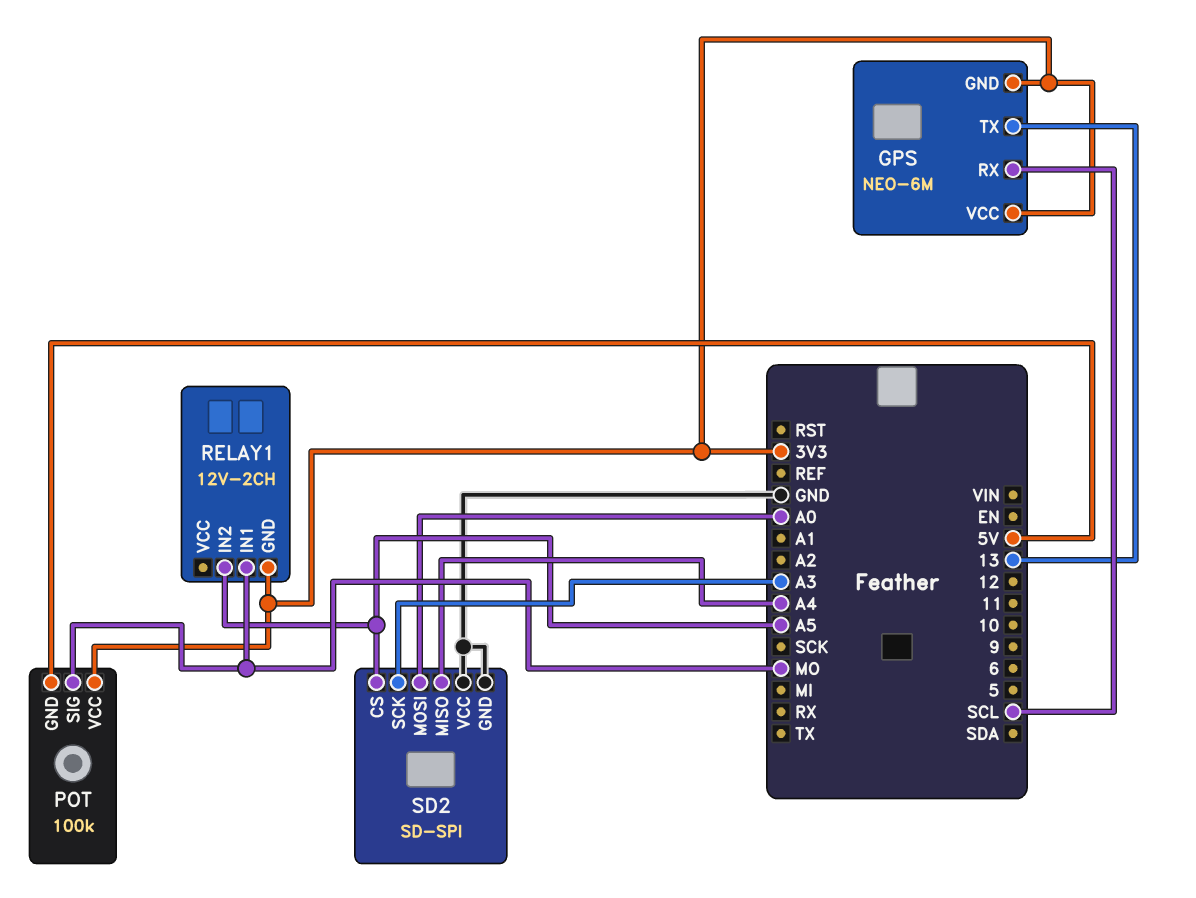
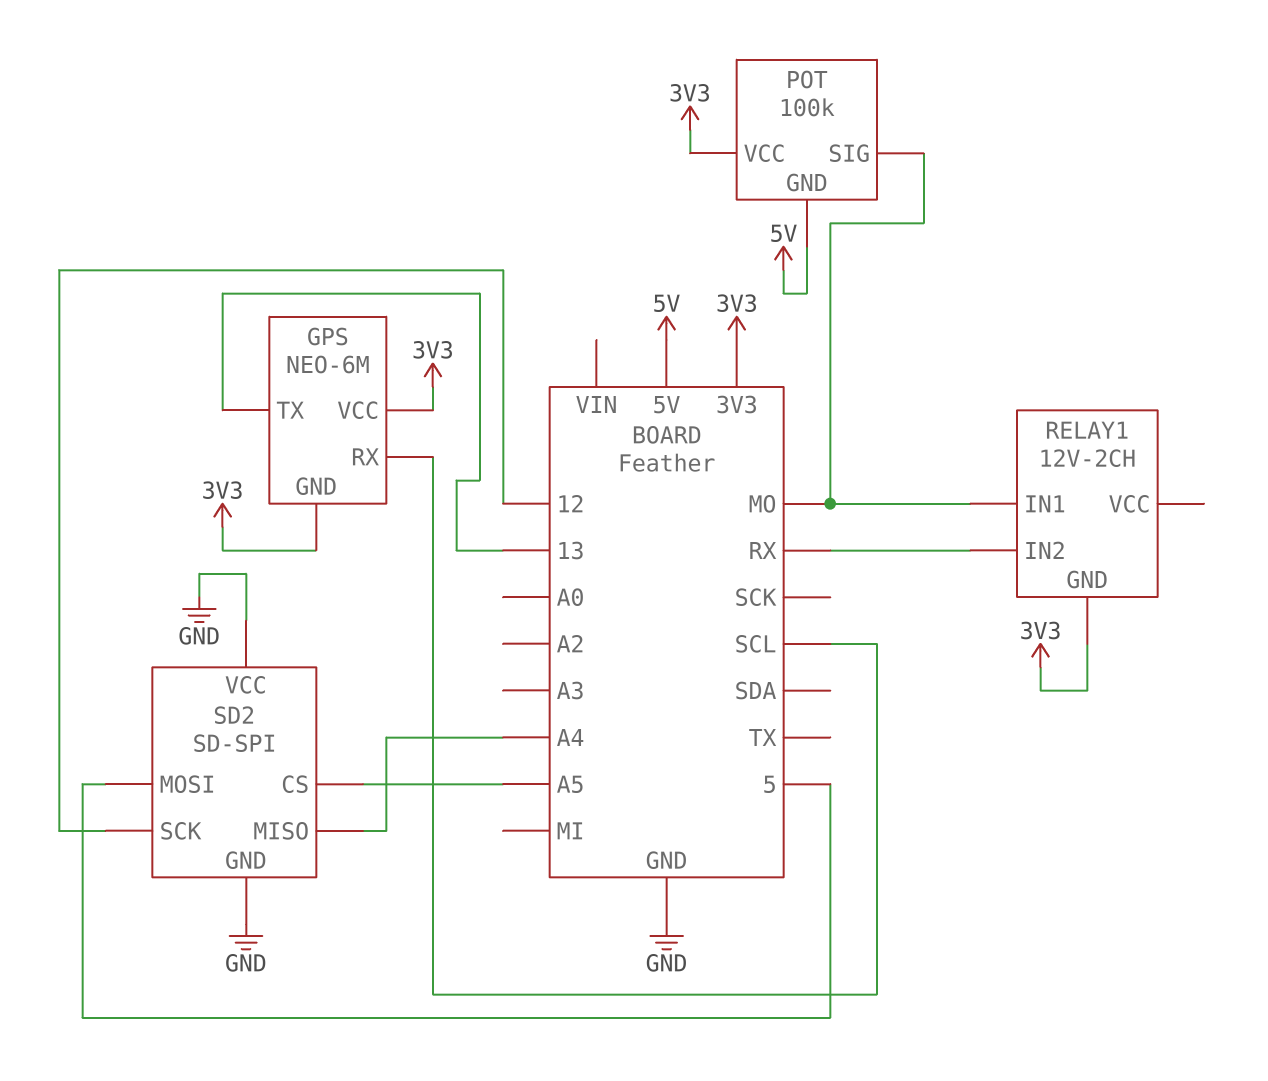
RELAY1 pin IN2: A5 -> RX
SD2 pin MOSI: A0 -> 5
SD2 pin SCK: A3 -> 12

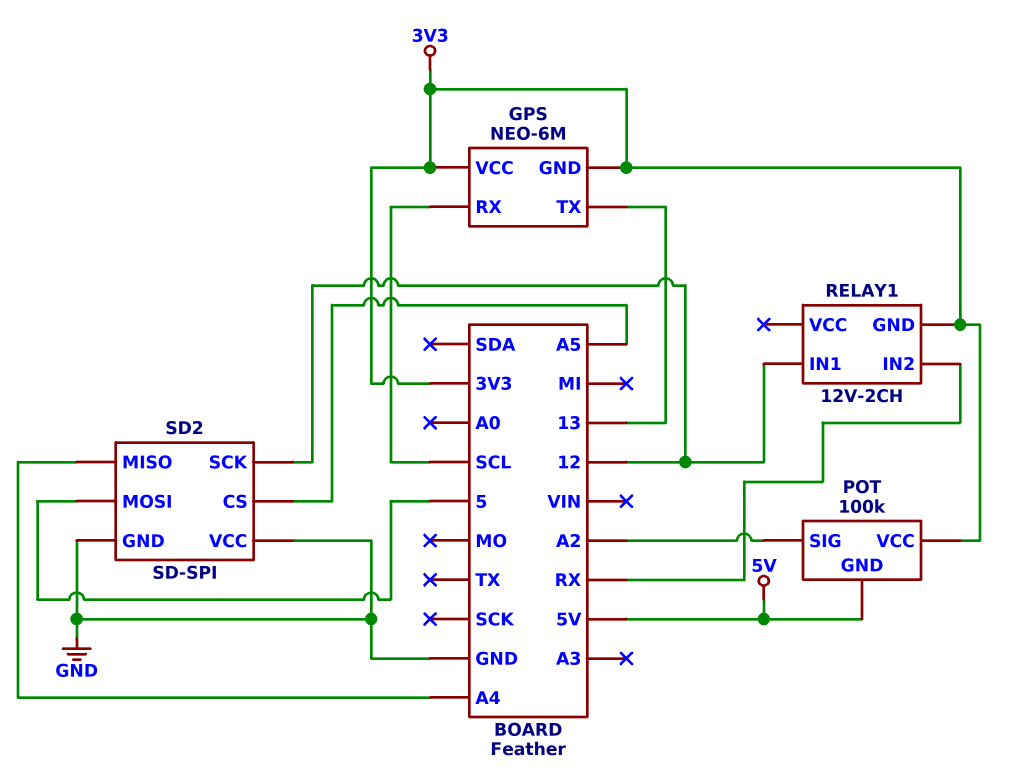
POT pin SIG: MO -> A2
RELAY1 pin IN1: MO -> 12

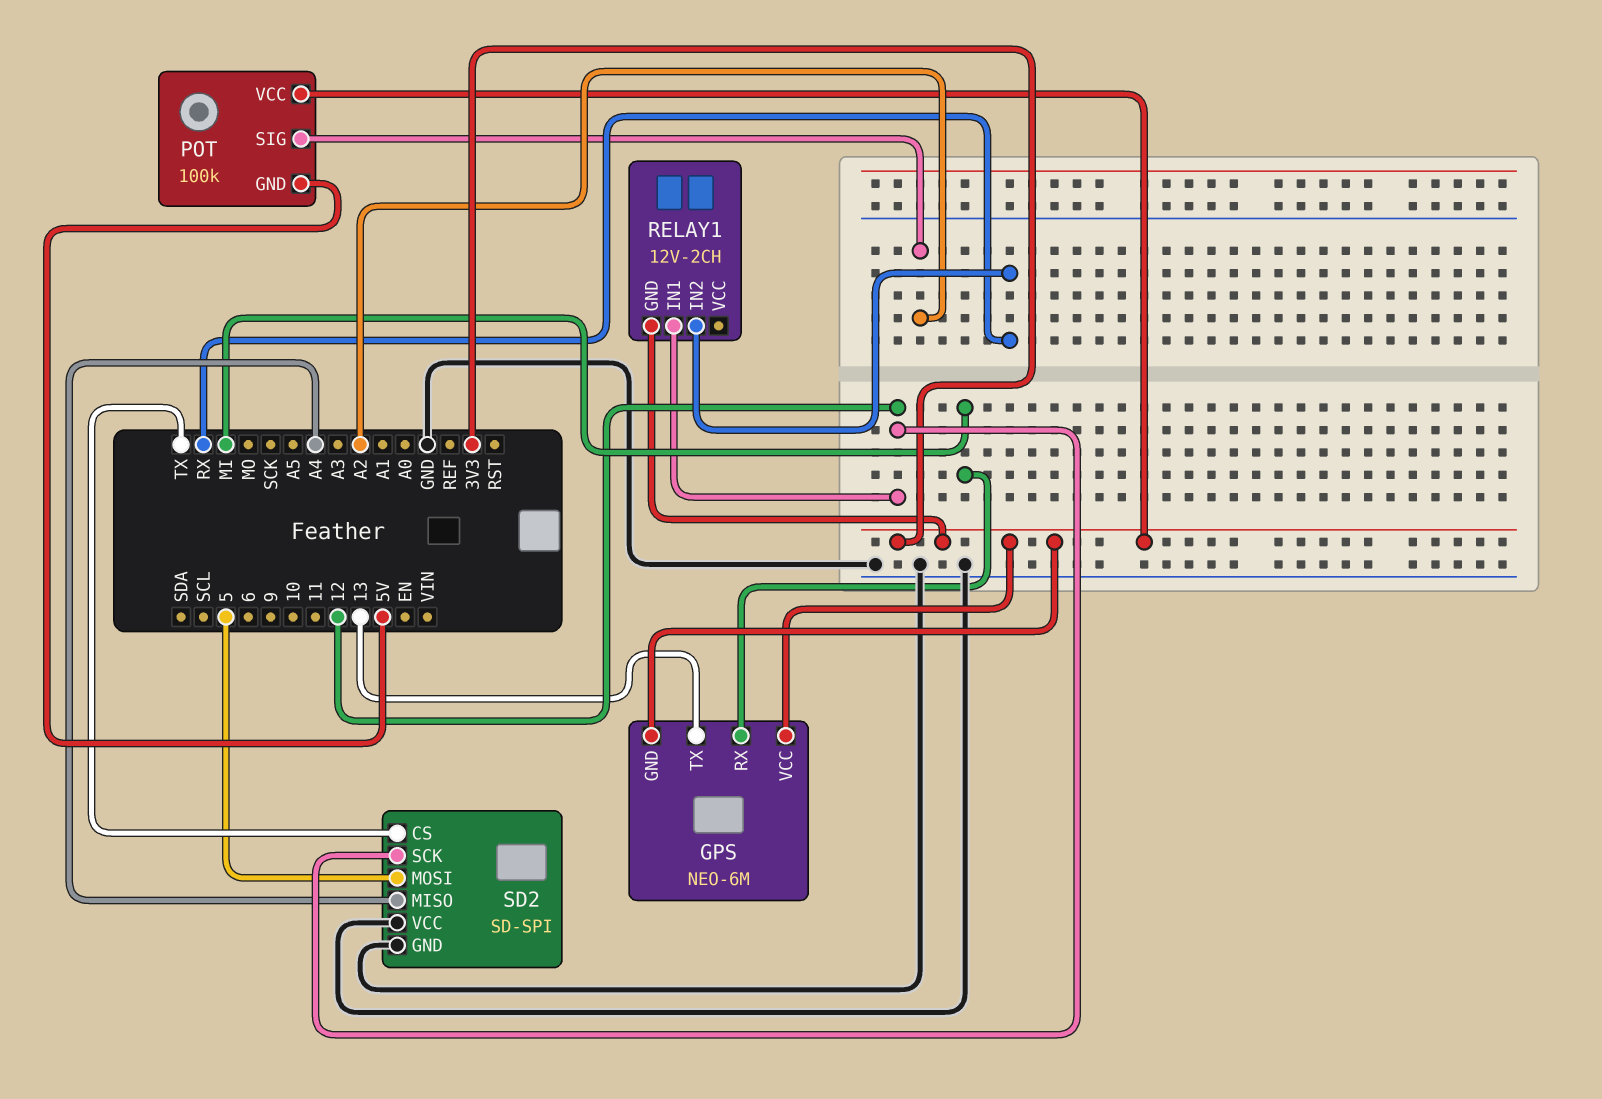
GPS pin RX: SCL -> MI
SD2 pin CS: A5 -> TX

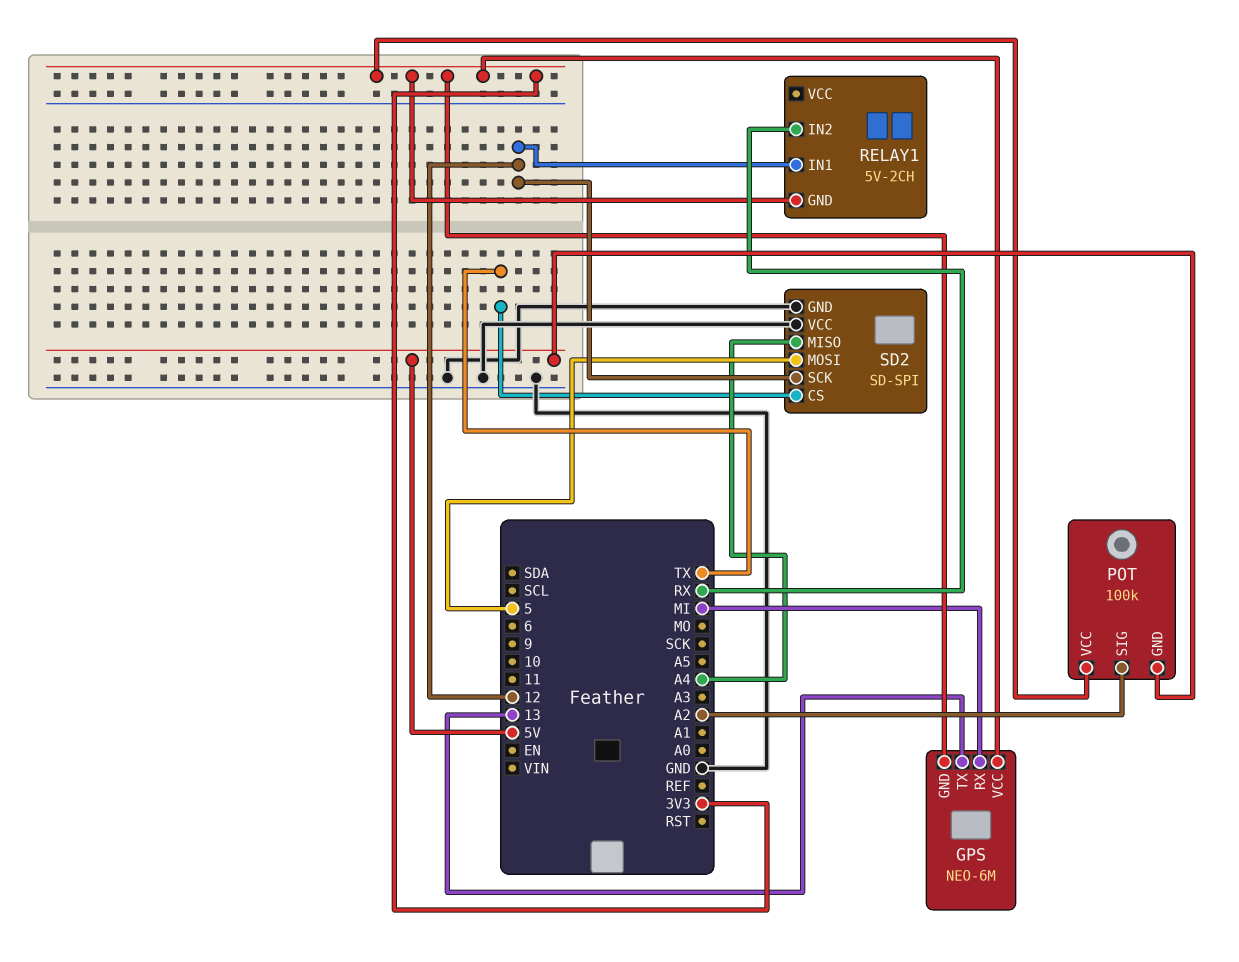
RELAY1: 12V-2CH -> 5V-2CH

